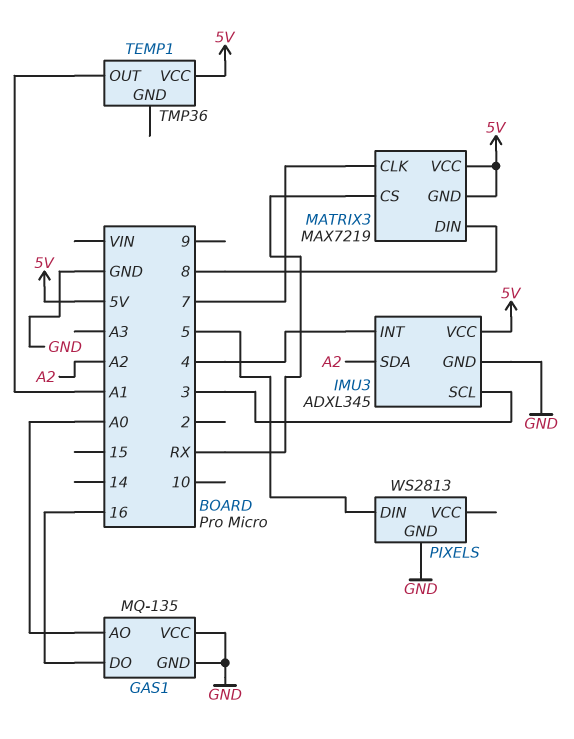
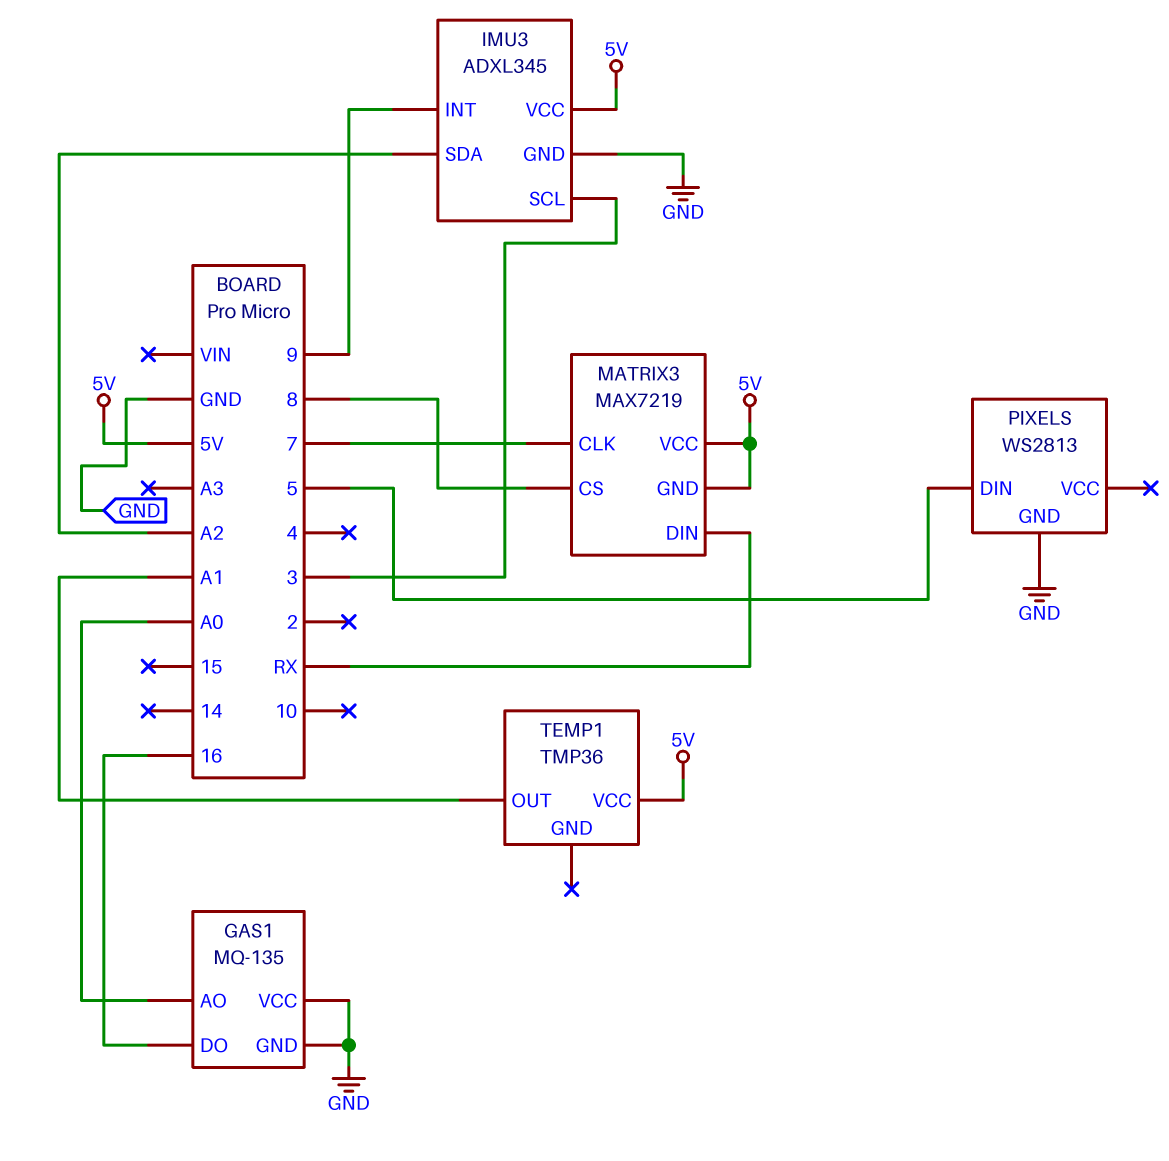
IMU3 pin INT: 4 -> 9
MATRIX3 pin CS: RX -> 8
MATRIX3 pin DIN: 8 -> RX

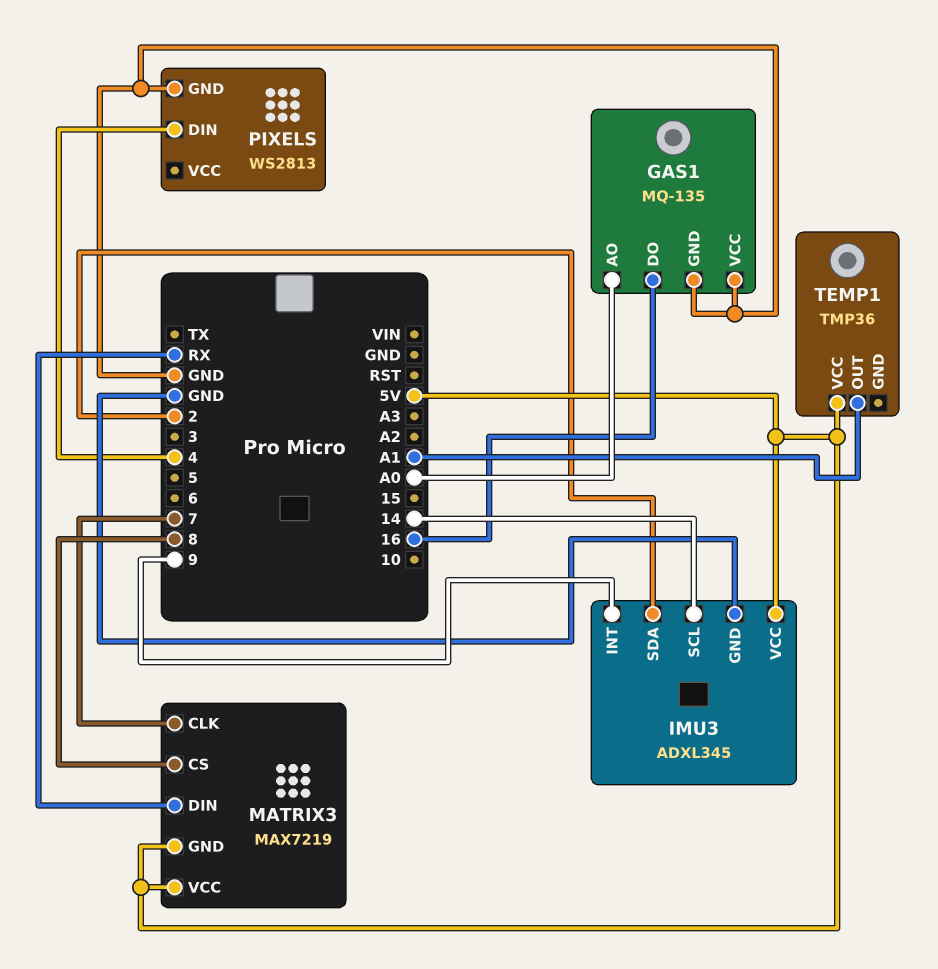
IMU3 pin SCL: 3 -> 14
IMU3 pin SDA: A2 -> 2
PIXELS pin DIN: 5 -> 4

